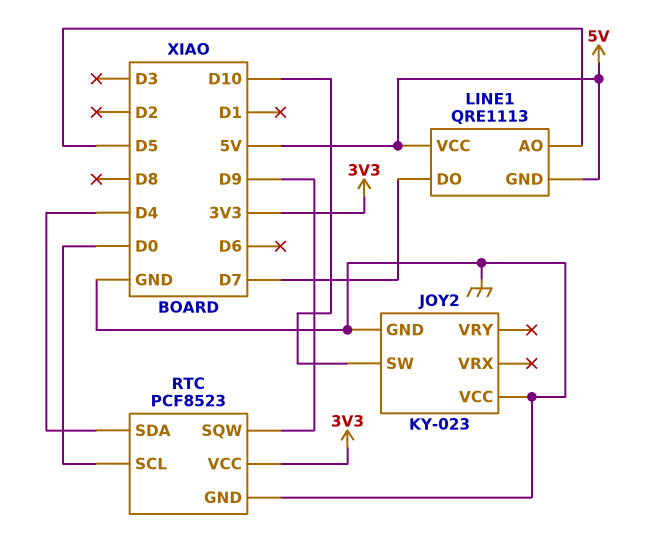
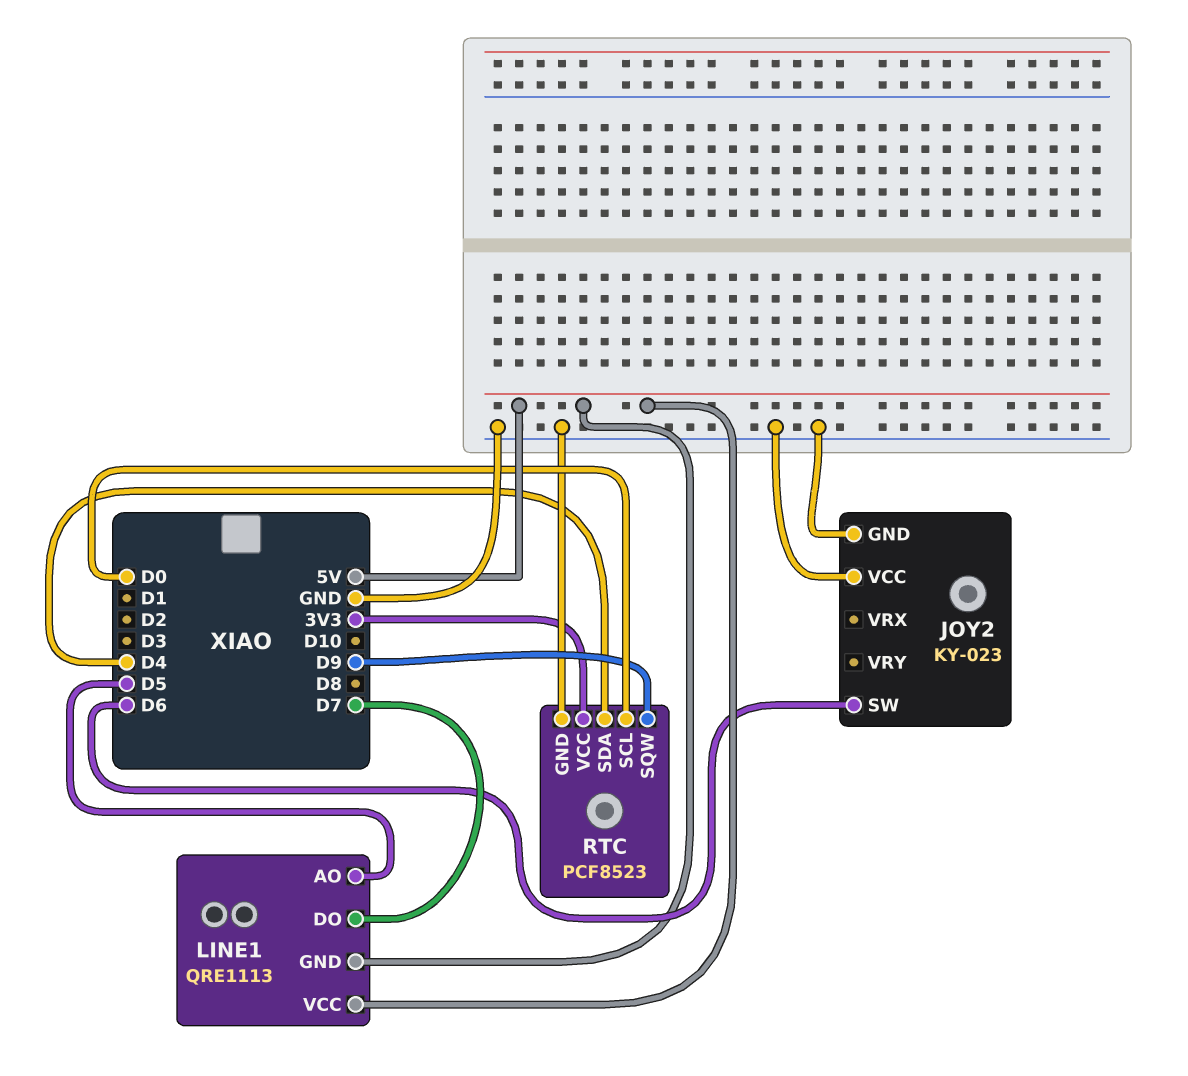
JOY2 pin SW: D10 -> D6

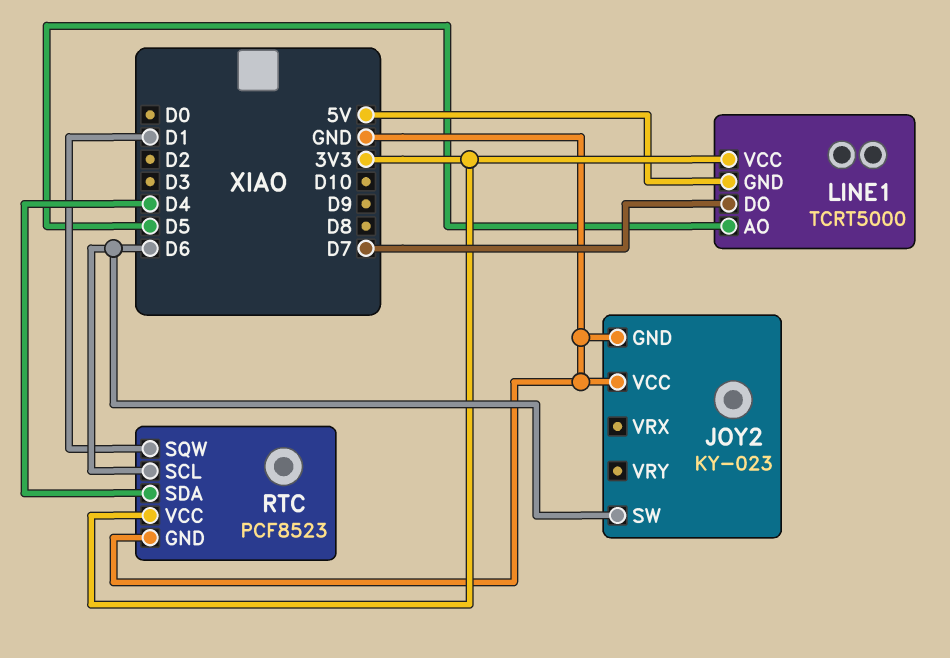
LINE1: QRE1113 -> TCRT5000
LINE1 pin VCC: 5V -> 3V3
RTC pin SCL: D0 -> D6
RTC pin SQW: D9 -> D1

